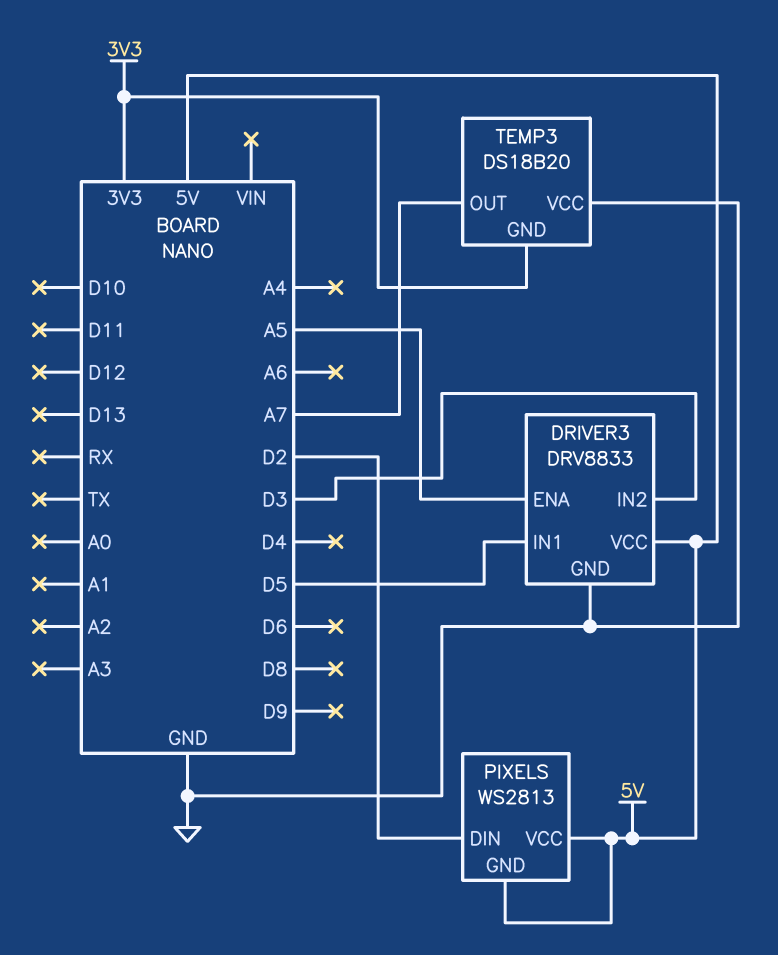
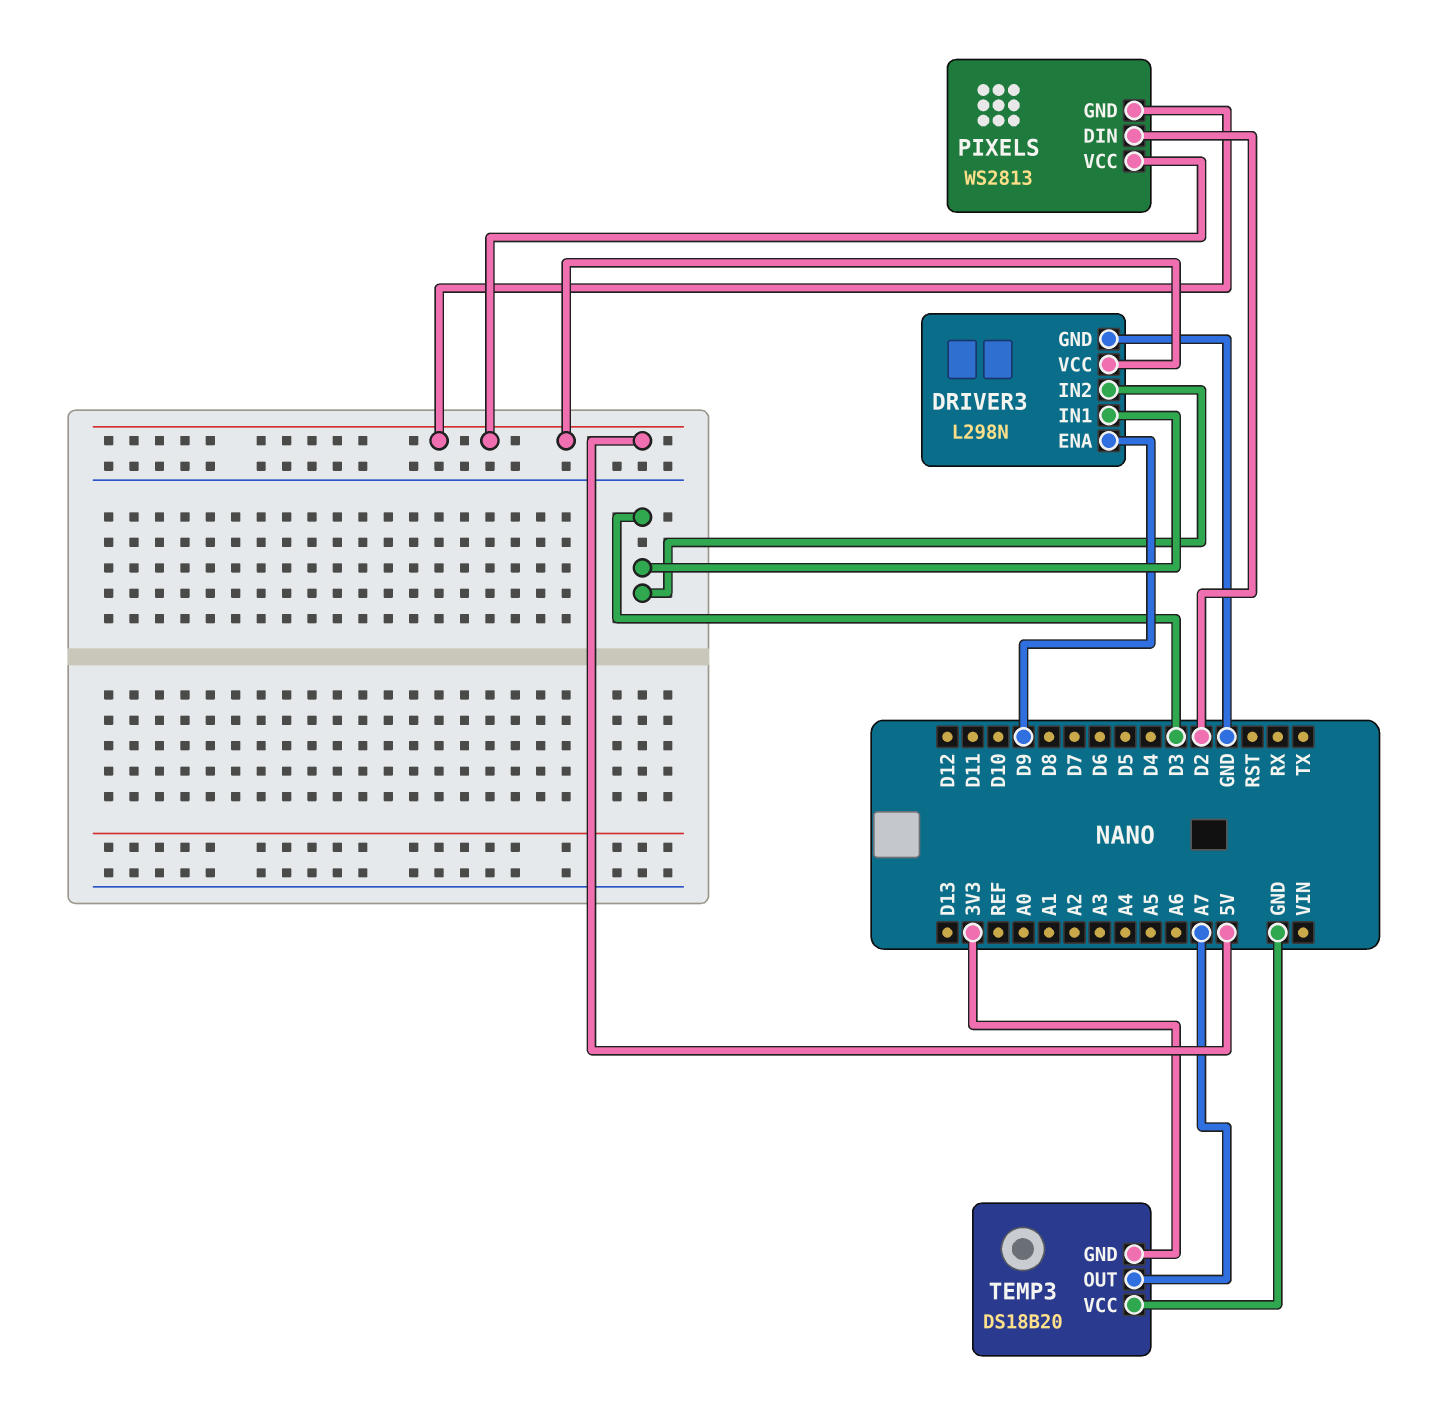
DRIVER3: DRV8833 -> L298N
DRIVER3 pin ENA: A5 -> D9
DRIVER3 pin IN1: D5 -> D3

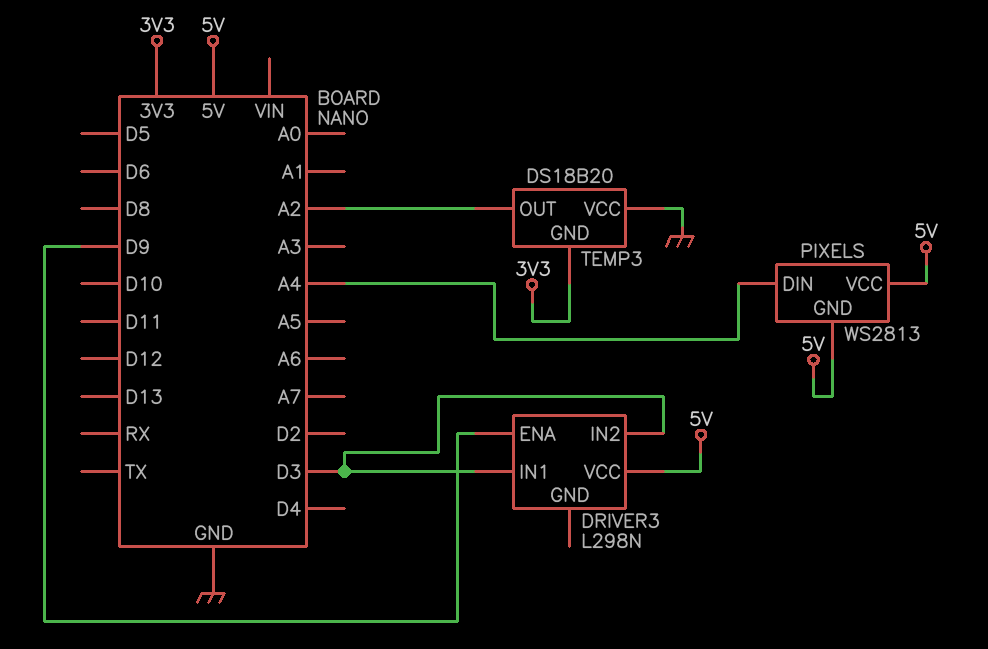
DRIVER3 pin GND: GND -> none
PIXELS pin DIN: D2 -> A4
TEMP3 pin OUT: A7 -> A2

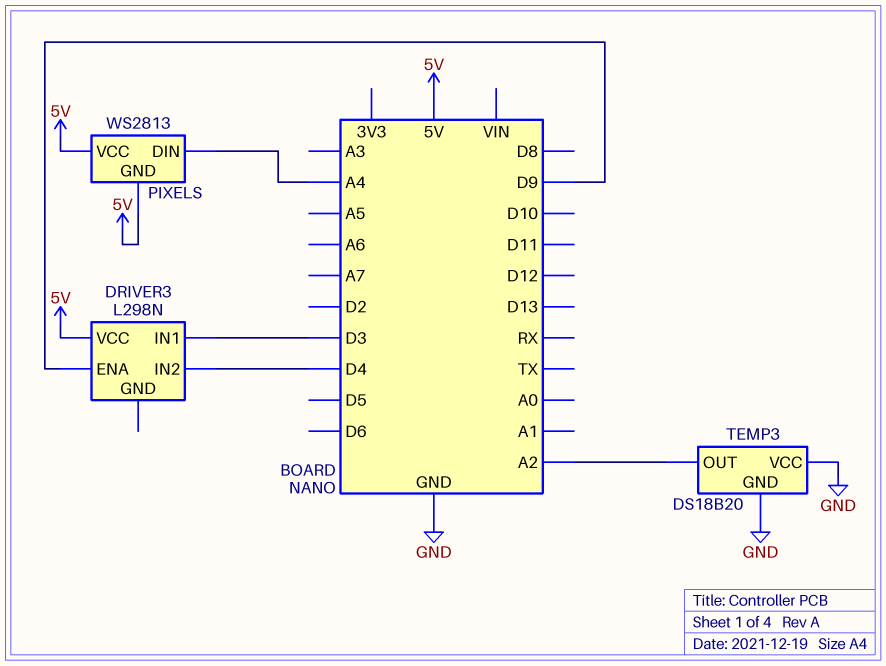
DRIVER3 pin IN2: D3 -> D4
TEMP3 pin GND: 3V3 -> GND

